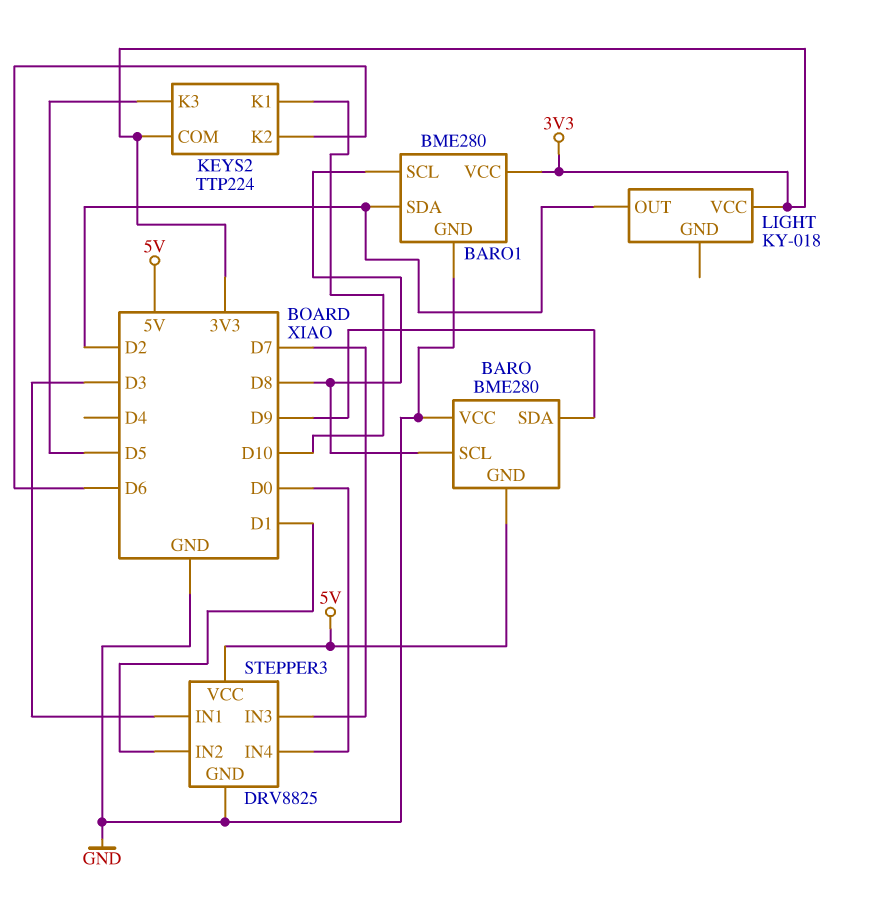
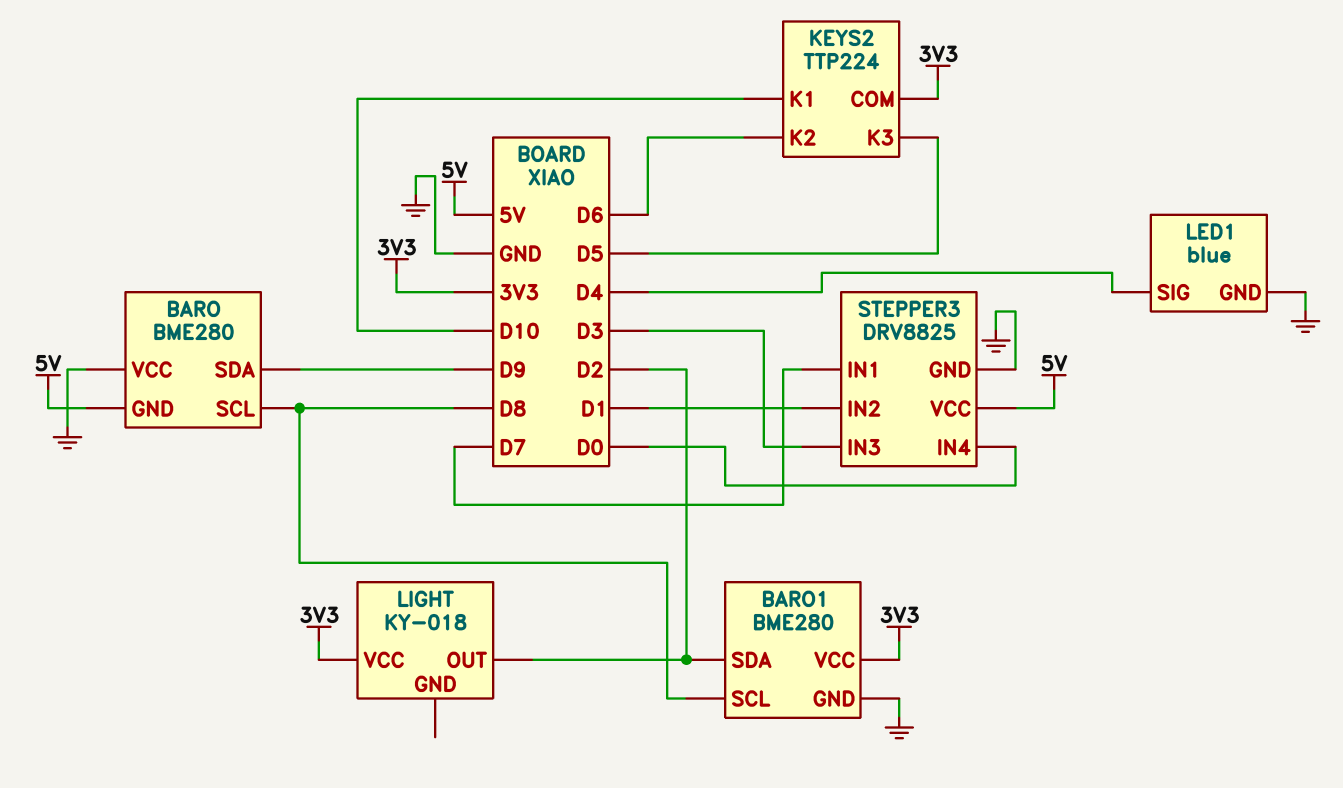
LED1: none -> blue
LED1 pin GND: none -> GND
LED1 pin SIG: none -> D4
STEPPER3 pin IN1: D3 -> D7
STEPPER3 pin IN3: D7 -> D3

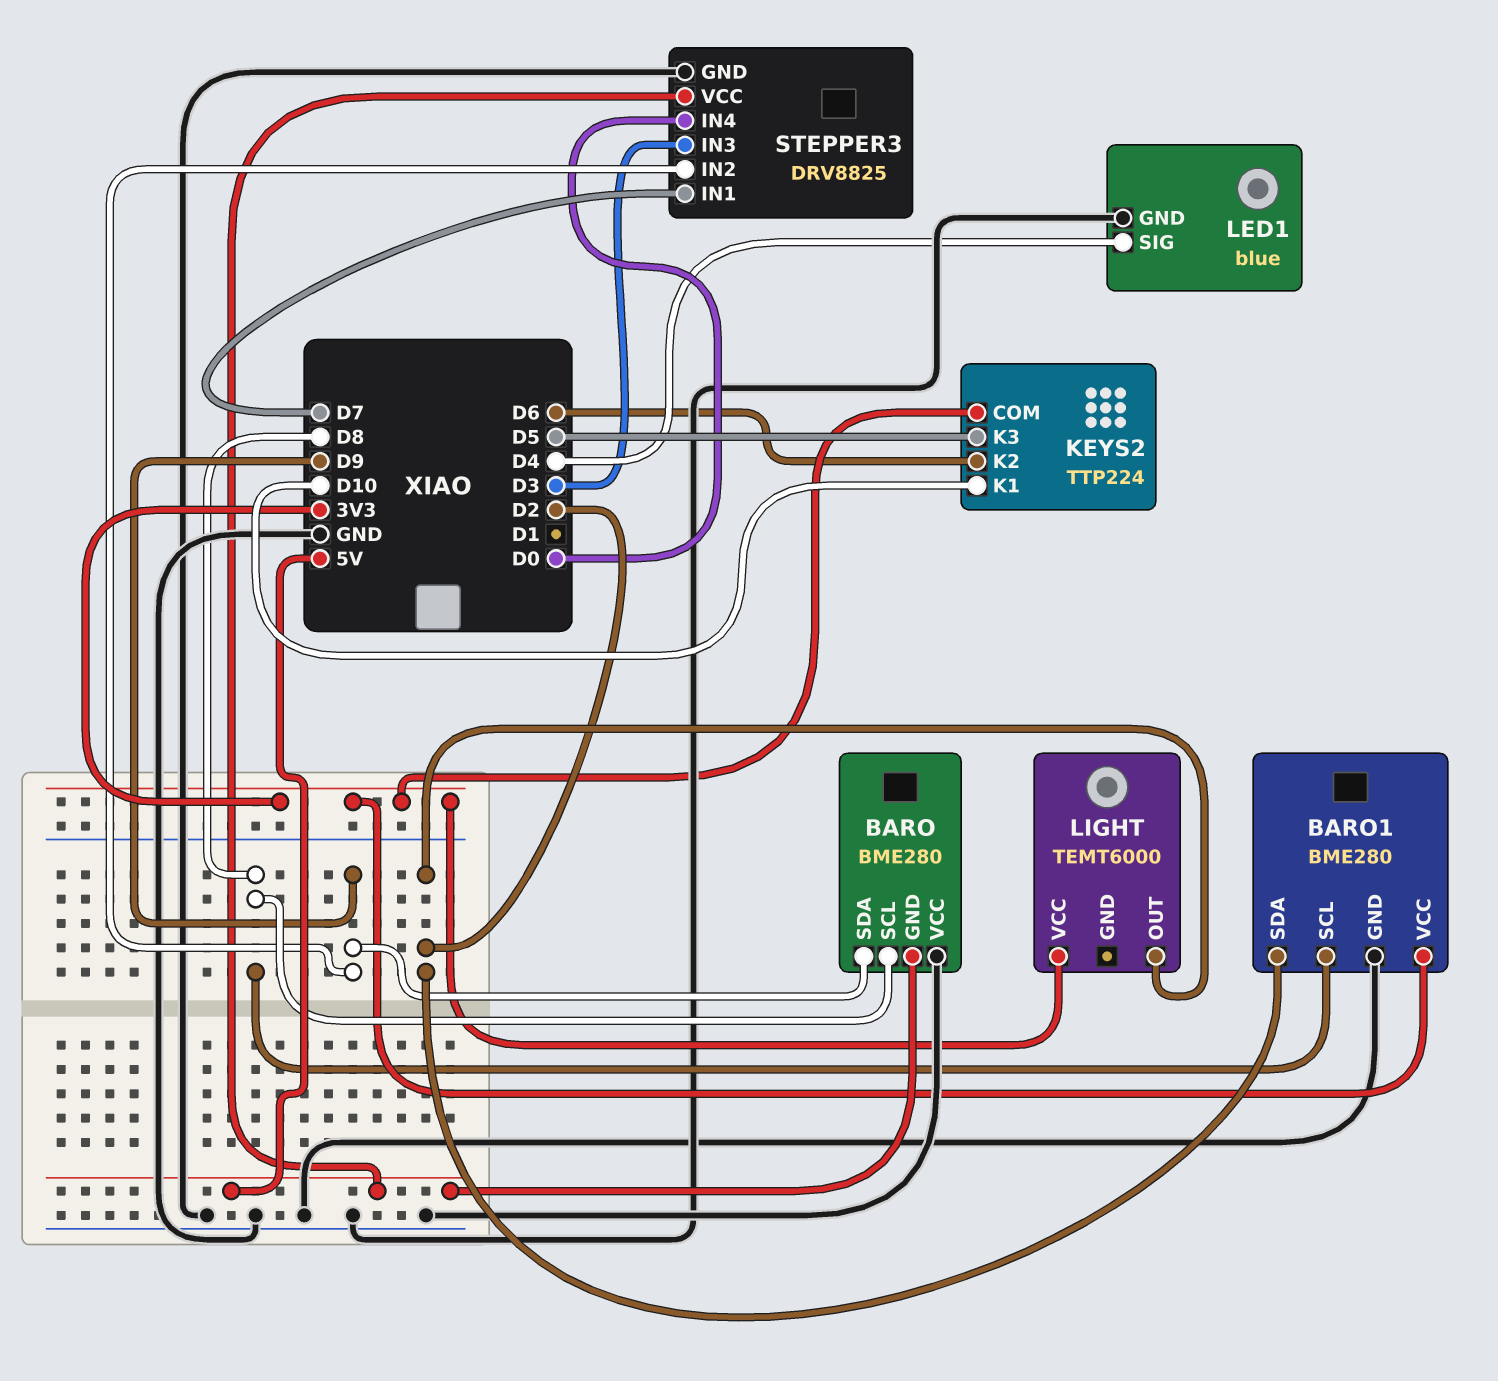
LIGHT: KY-018 -> TEMT6000
STEPPER3 pin IN2: D1 -> D9

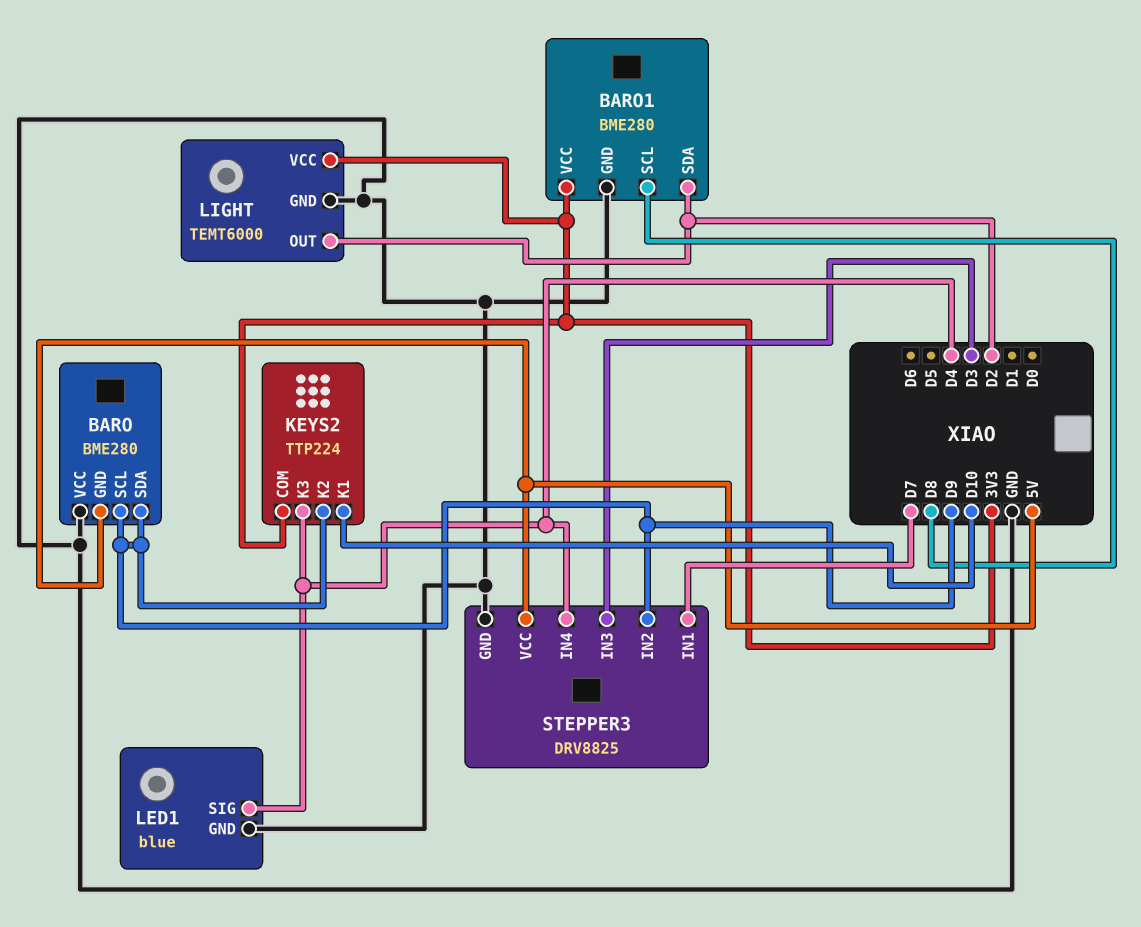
BARO pin SCL: D8 -> D9
KEYS2 pin K2: D6 -> D9
KEYS2 pin K3: D5 -> D4
LIGHT pin GND: none -> GND
STEPPER3 pin IN4: D0 -> D4

